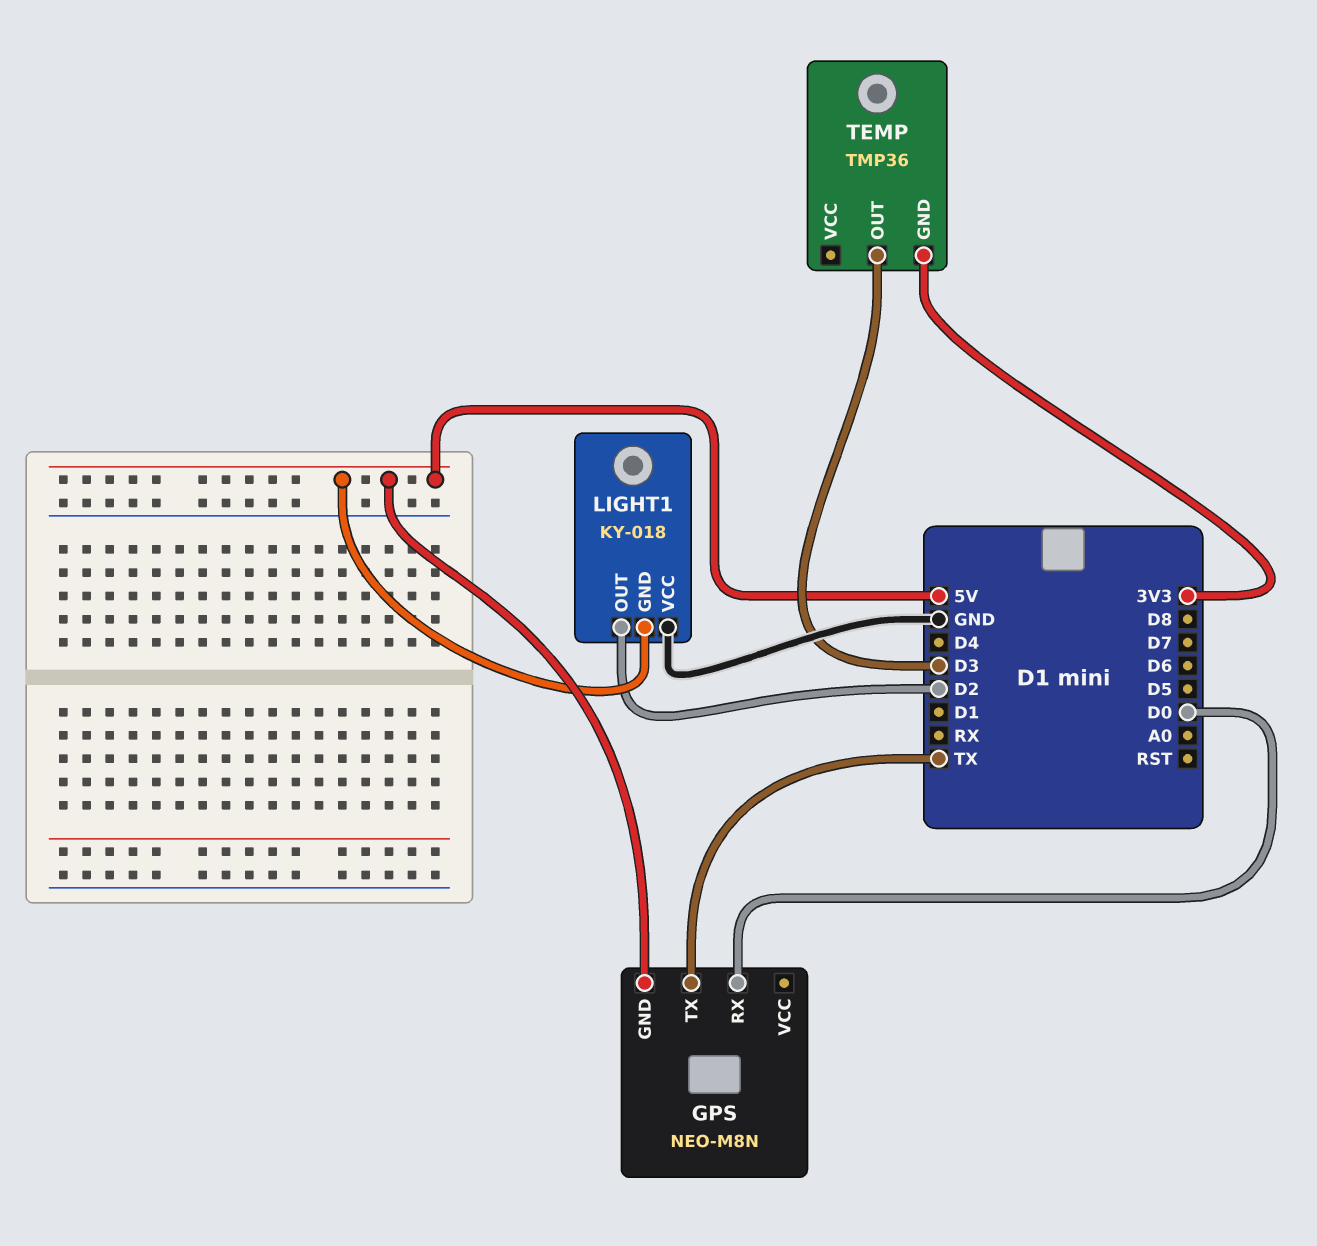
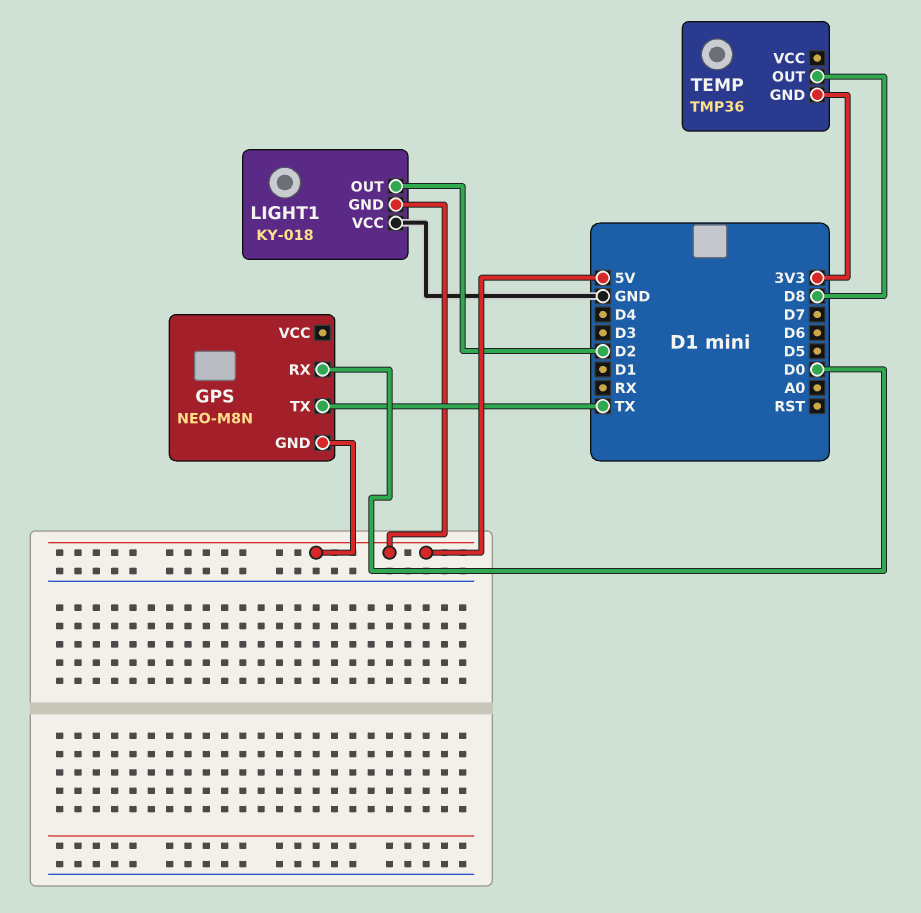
TEMP pin OUT: D3 -> D8

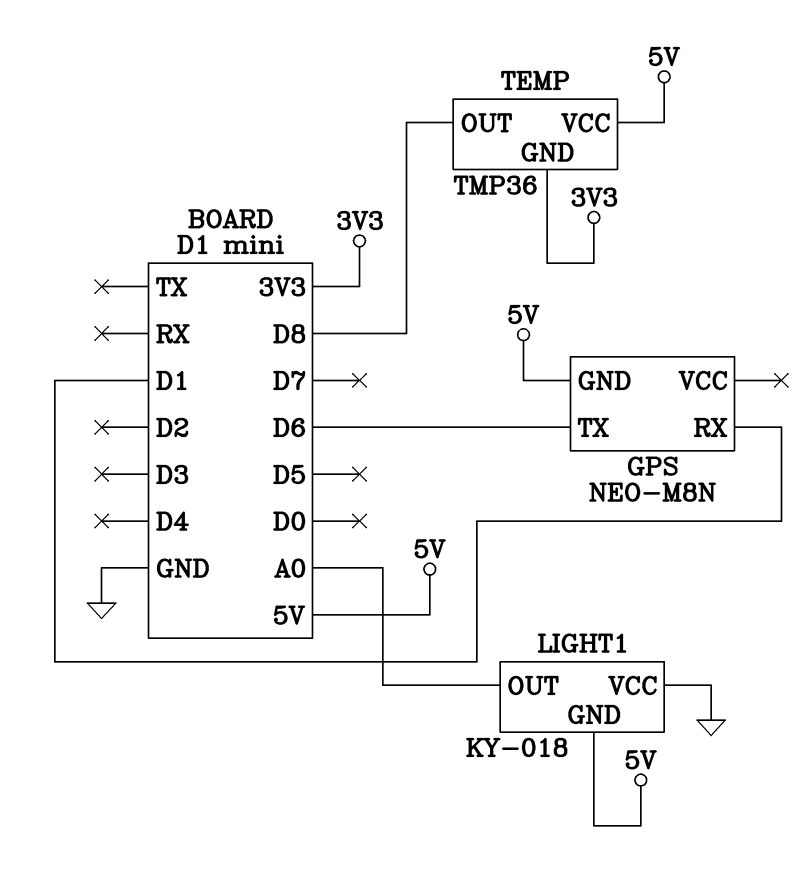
GPS pin RX: D0 -> D1
GPS pin TX: TX -> D6
LIGHT1 pin OUT: D2 -> A0
TEMP pin VCC: none -> 5V

